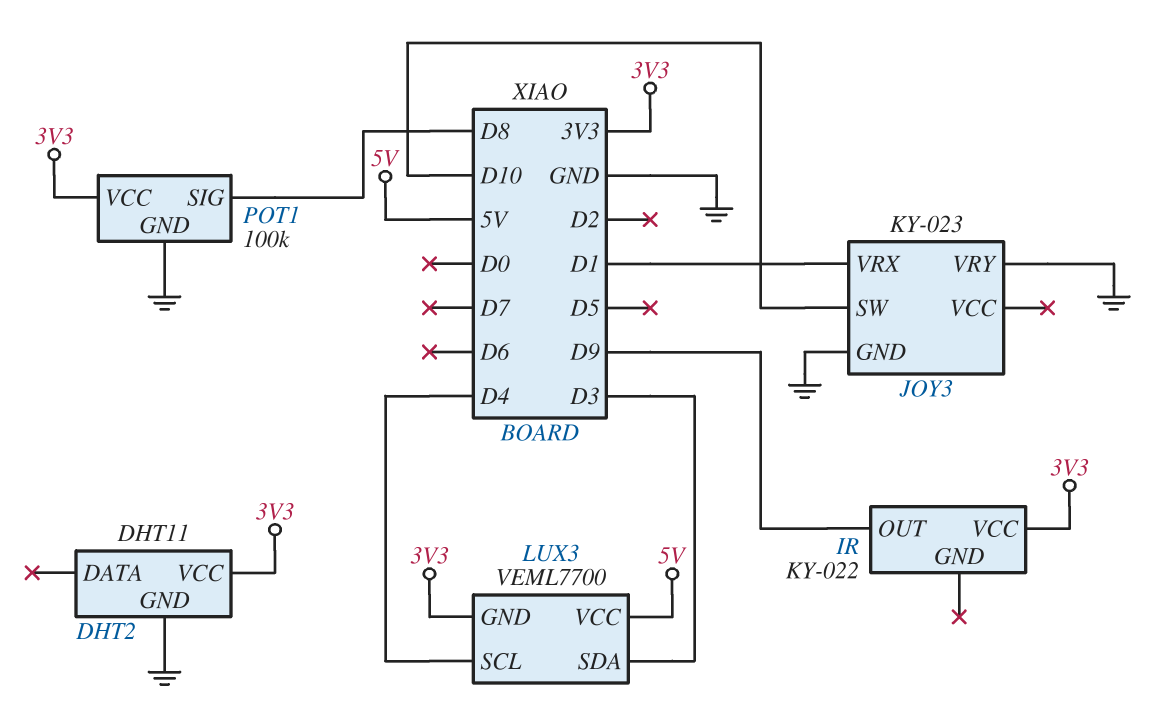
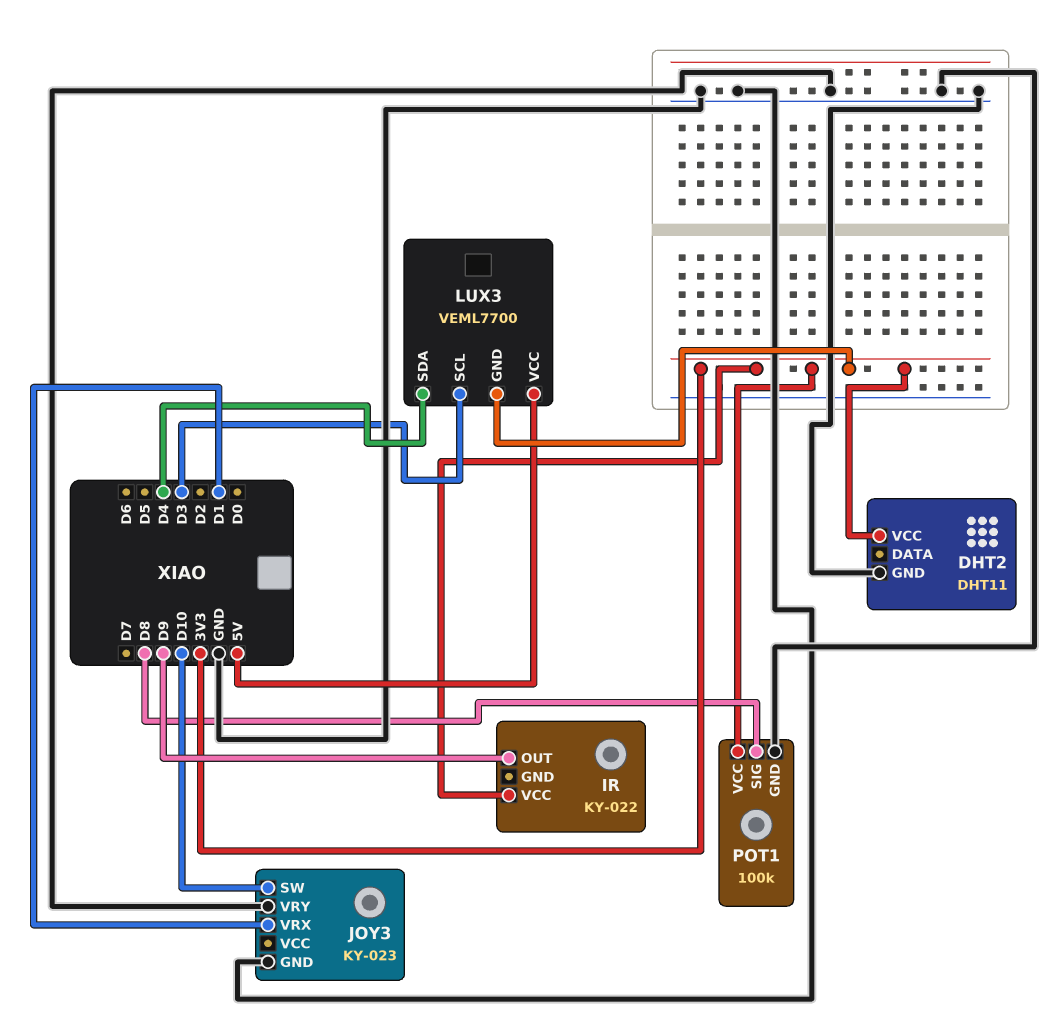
LUX3 pin SCL: D4 -> D3
LUX3 pin SDA: D3 -> D4

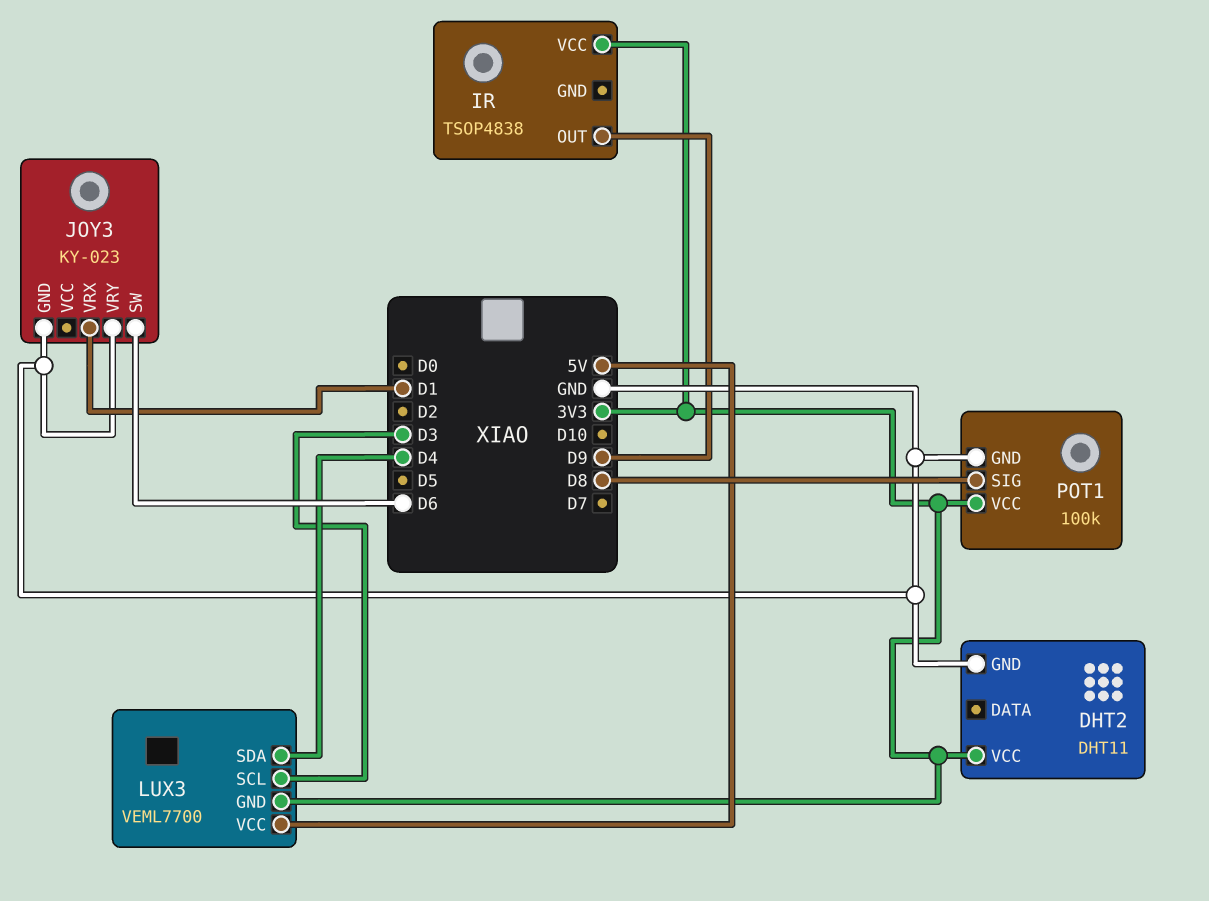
IR: KY-022 -> TSOP4838
JOY3 pin SW: D10 -> D6

